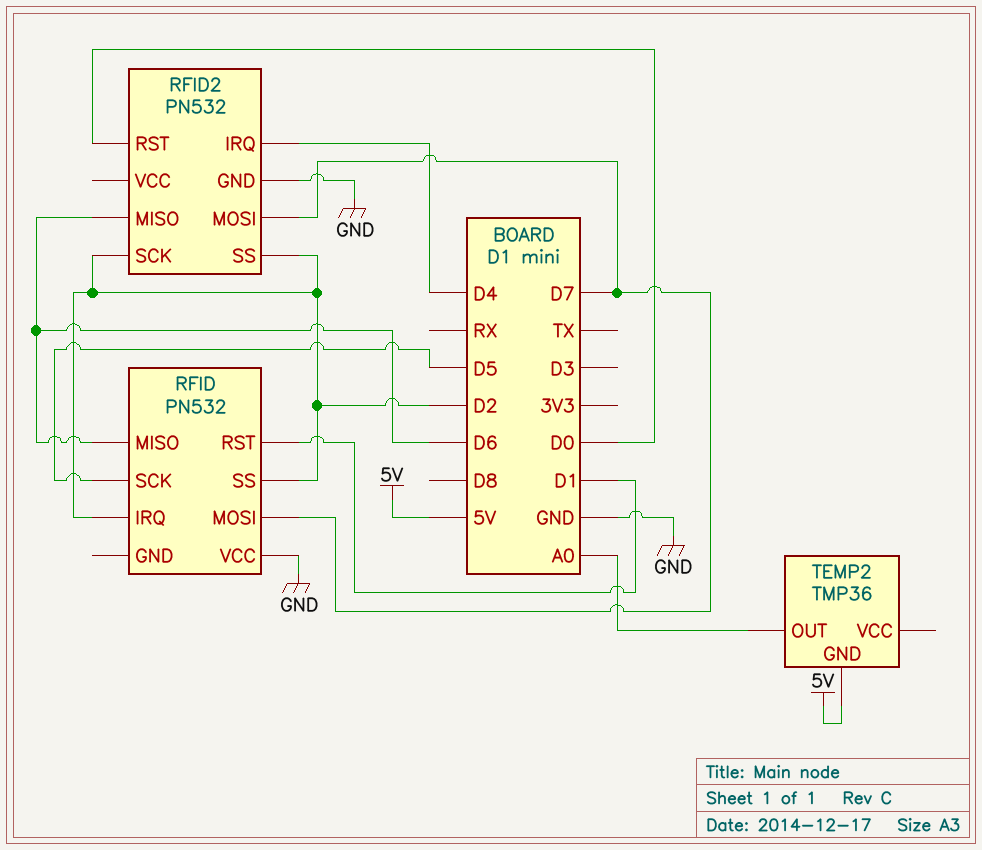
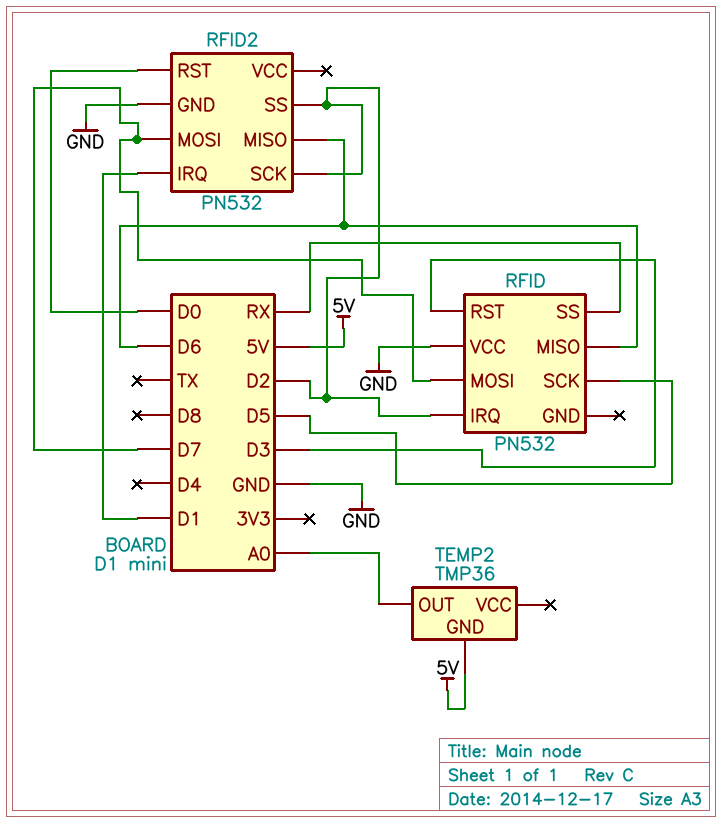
RFID pin RST: D1 -> D3
RFID pin SS: D2 -> RX
RFID2 pin IRQ: D4 -> D1

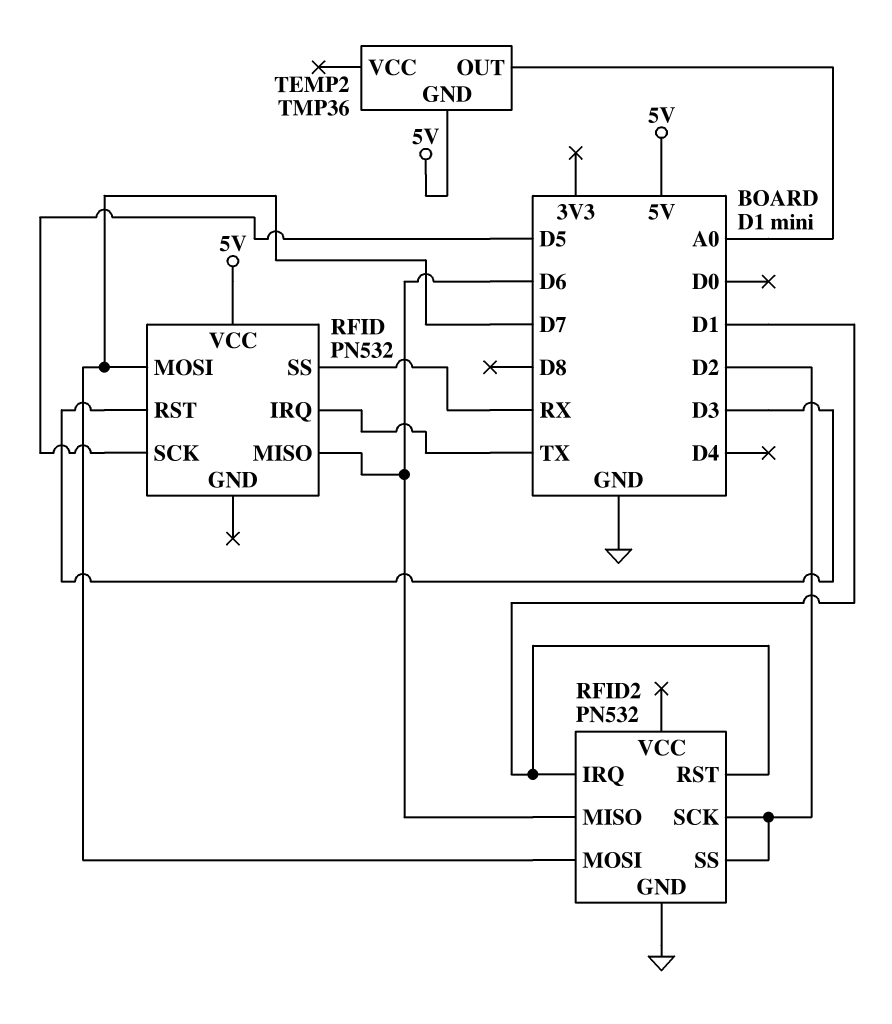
RFID pin IRQ: D2 -> TX
RFID pin VCC: GND -> 5V
RFID2 pin RST: D0 -> D1

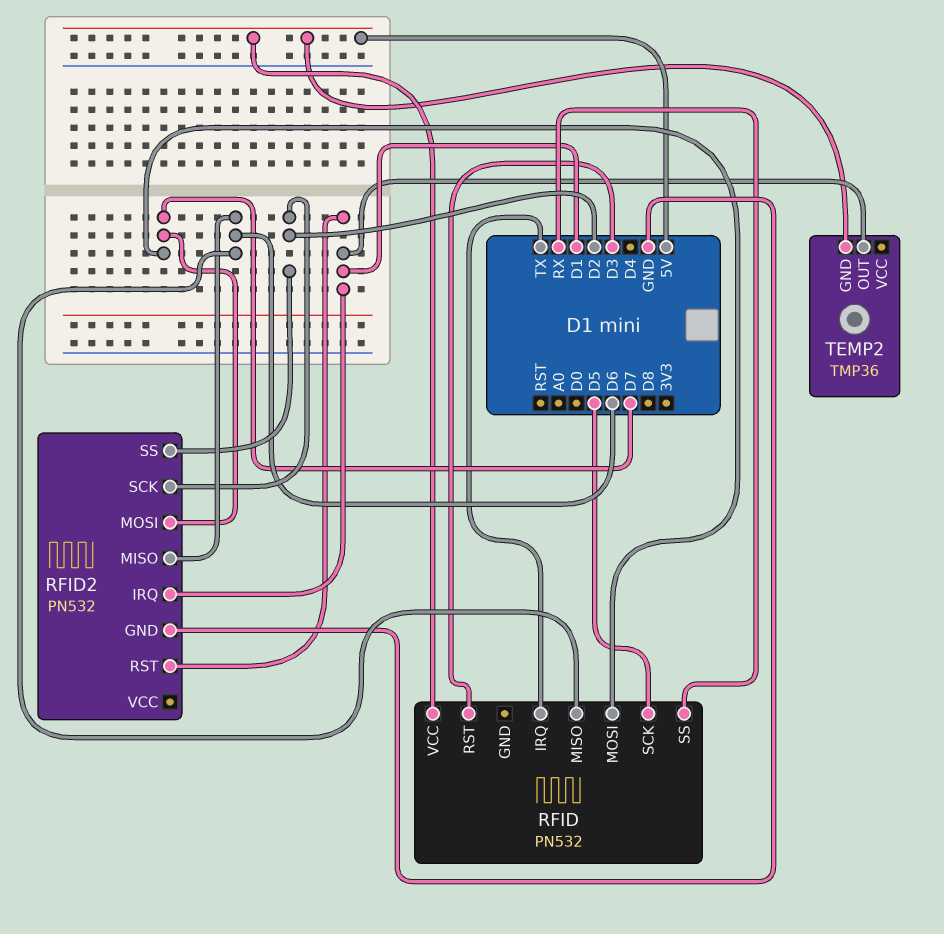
TEMP2 pin OUT: A0 -> D1

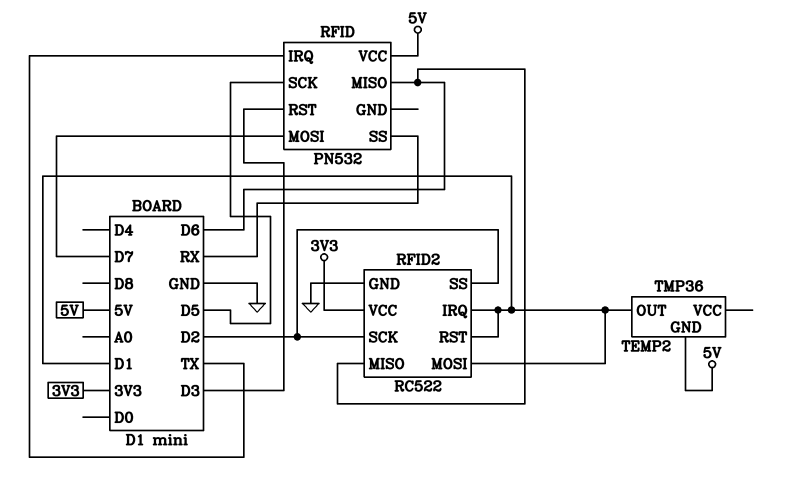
RFID2: PN532 -> RC522
RFID2 pin MOSI: D7 -> D1
RFID2 pin VCC: none -> 3V3

